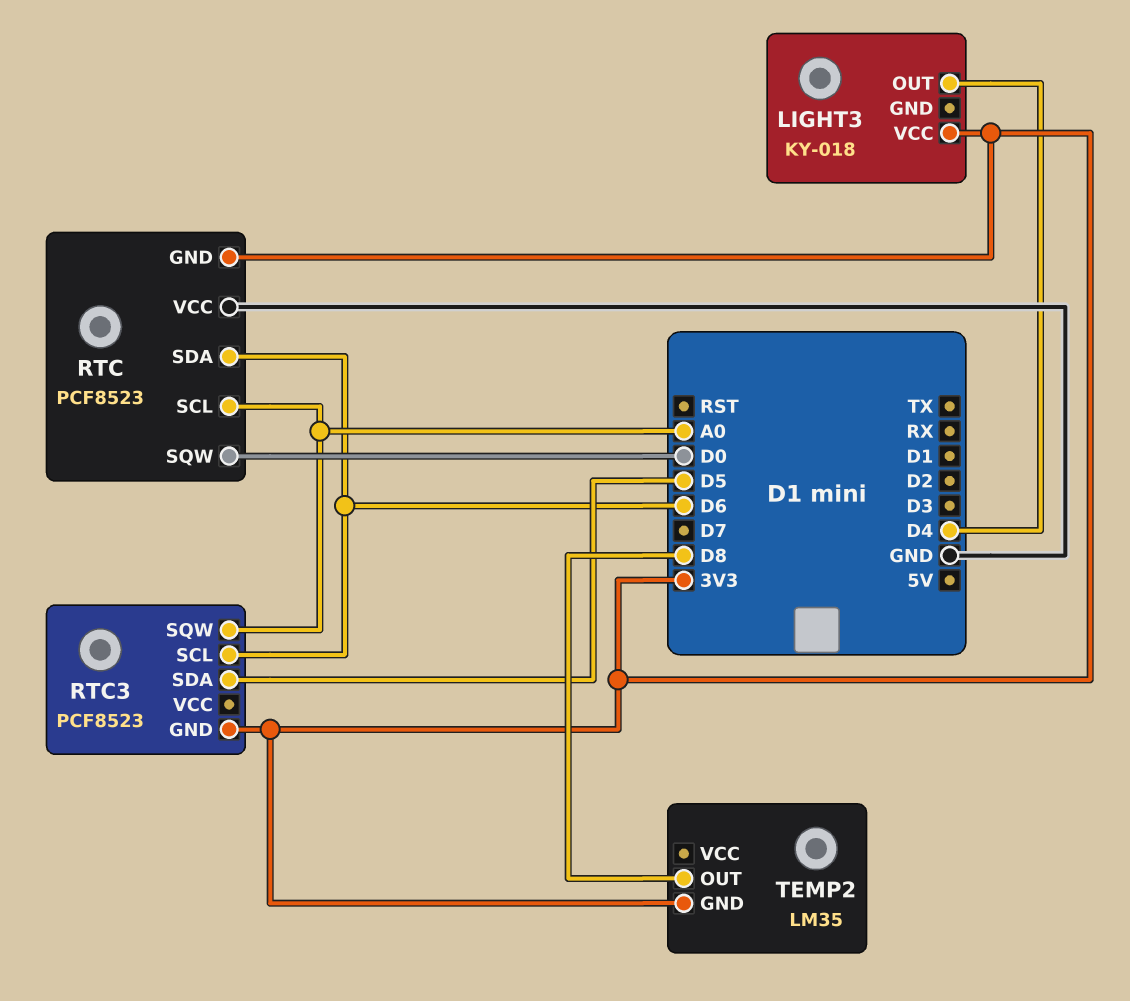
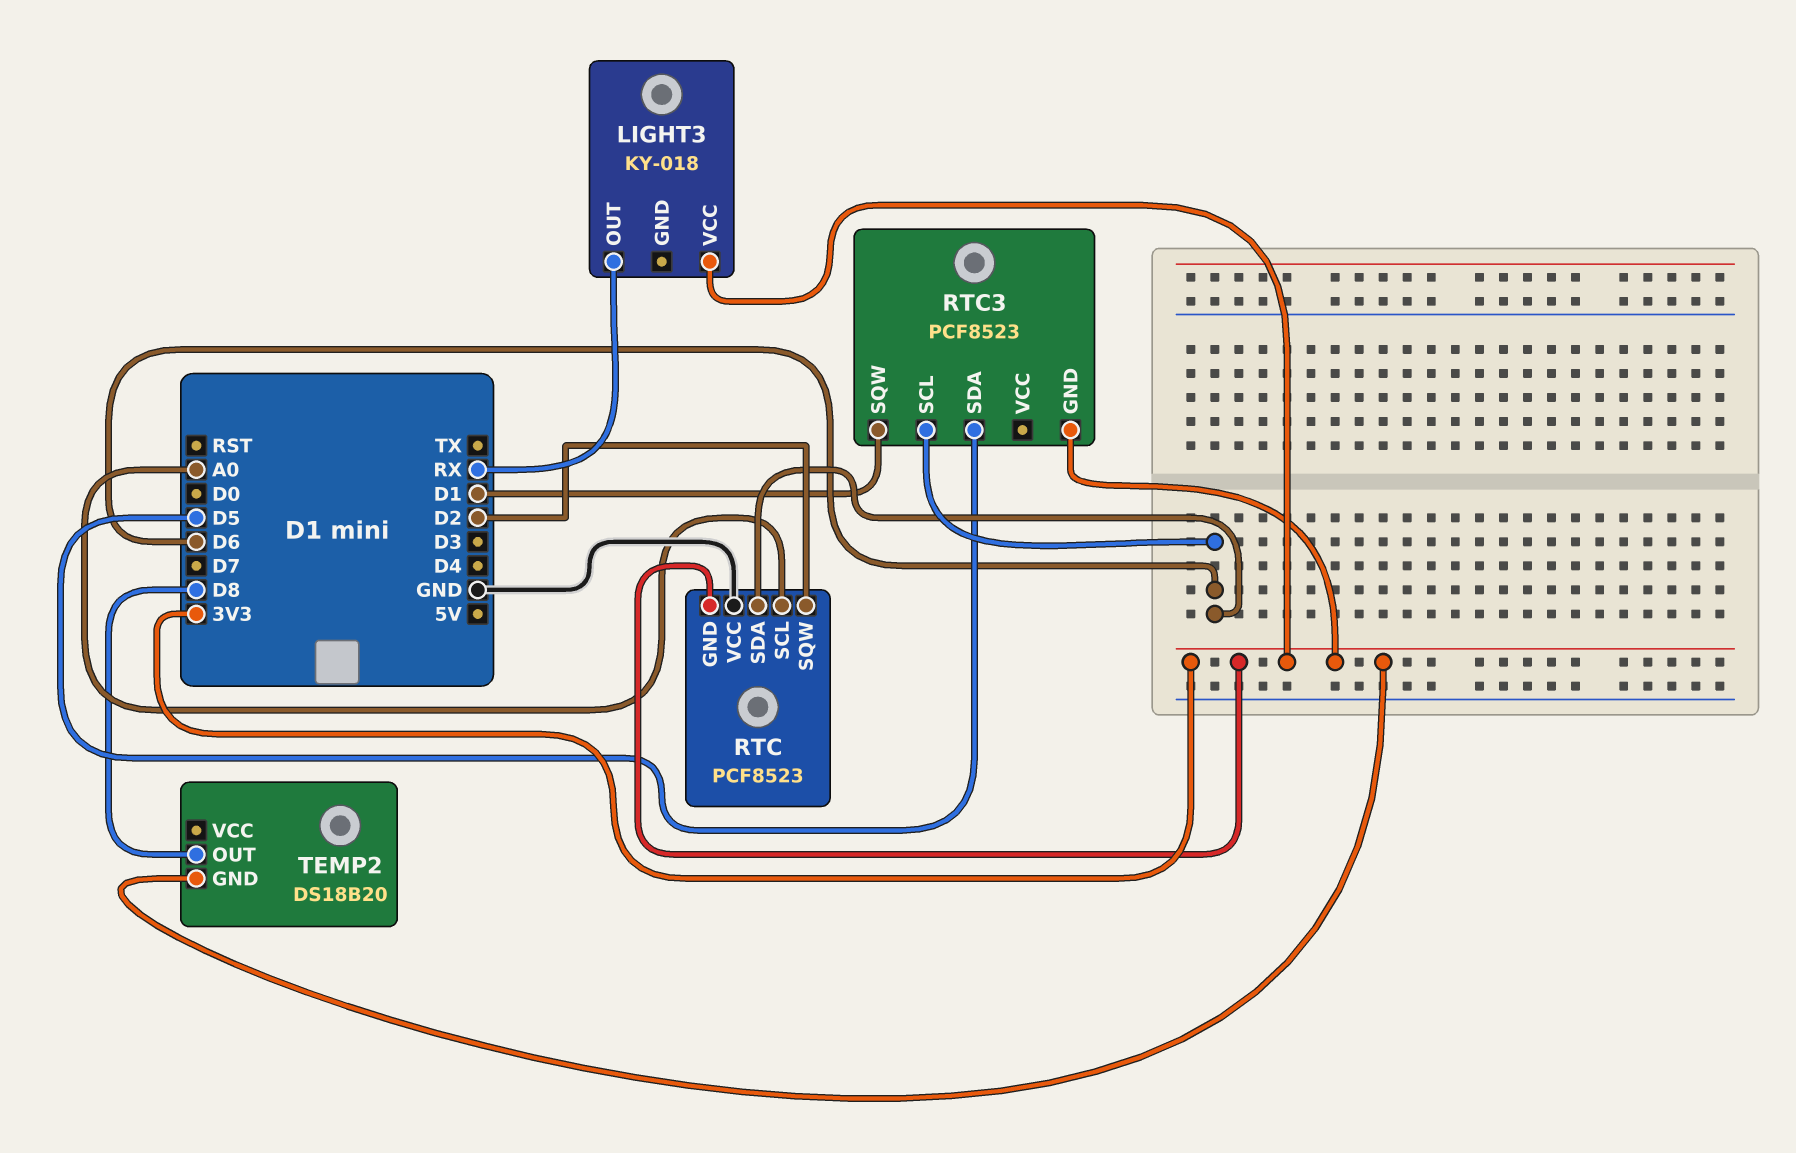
LIGHT3 pin OUT: D4 -> RX
RTC pin SQW: D0 -> D2
RTC3 pin SQW: A0 -> D1
TEMP2: LM35 -> DS18B20

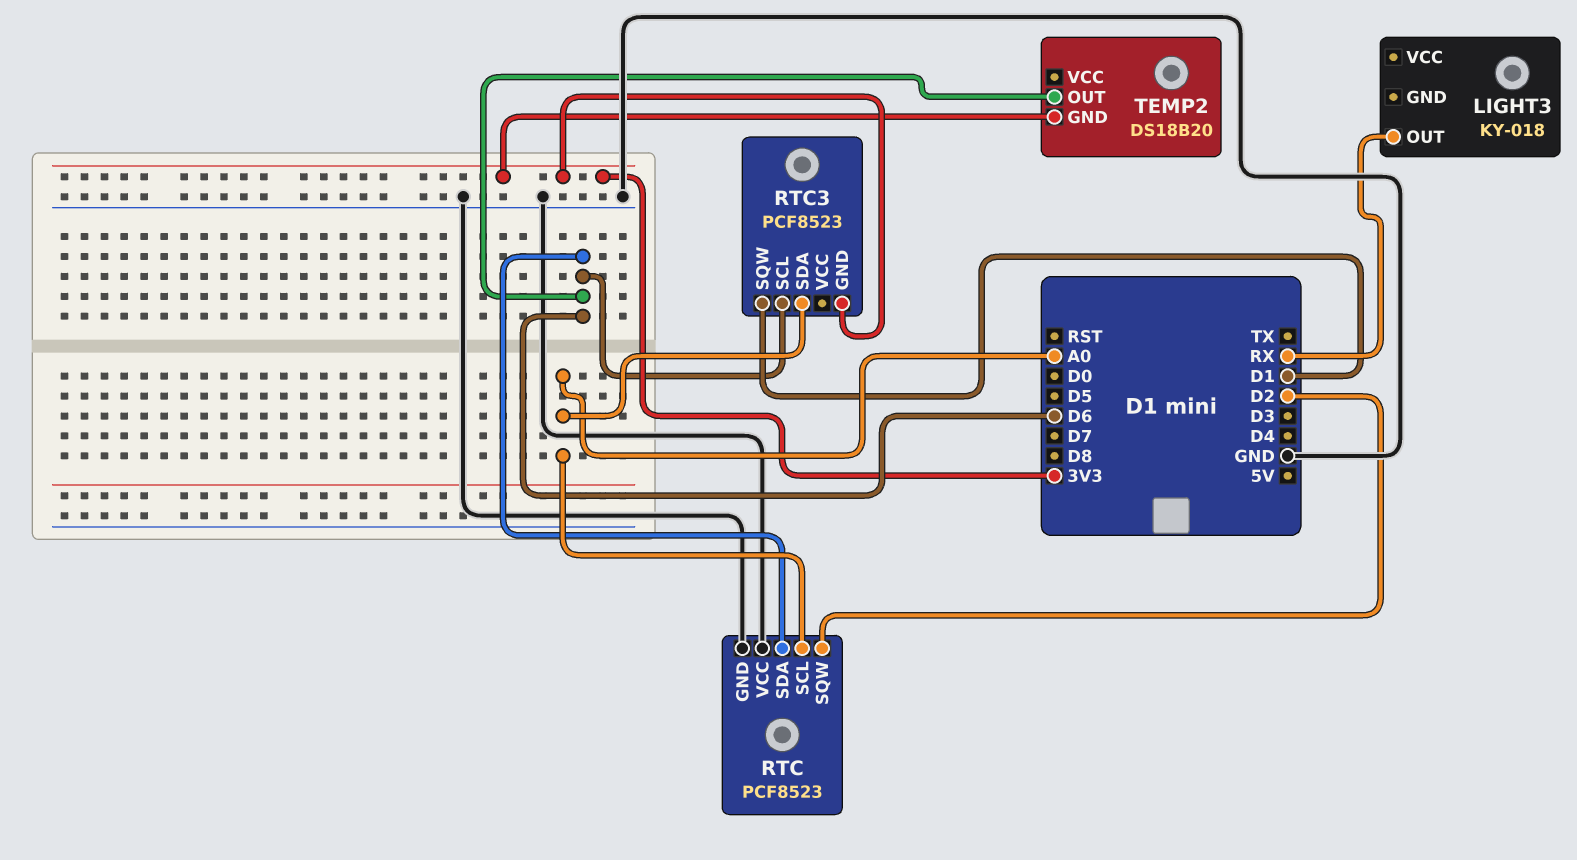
LIGHT3 pin VCC: 3V3 -> none
RTC pin GND: 3V3 -> GND
RTC3 pin SDA: D5 -> A0
TEMP2 pin OUT: D8 -> D6

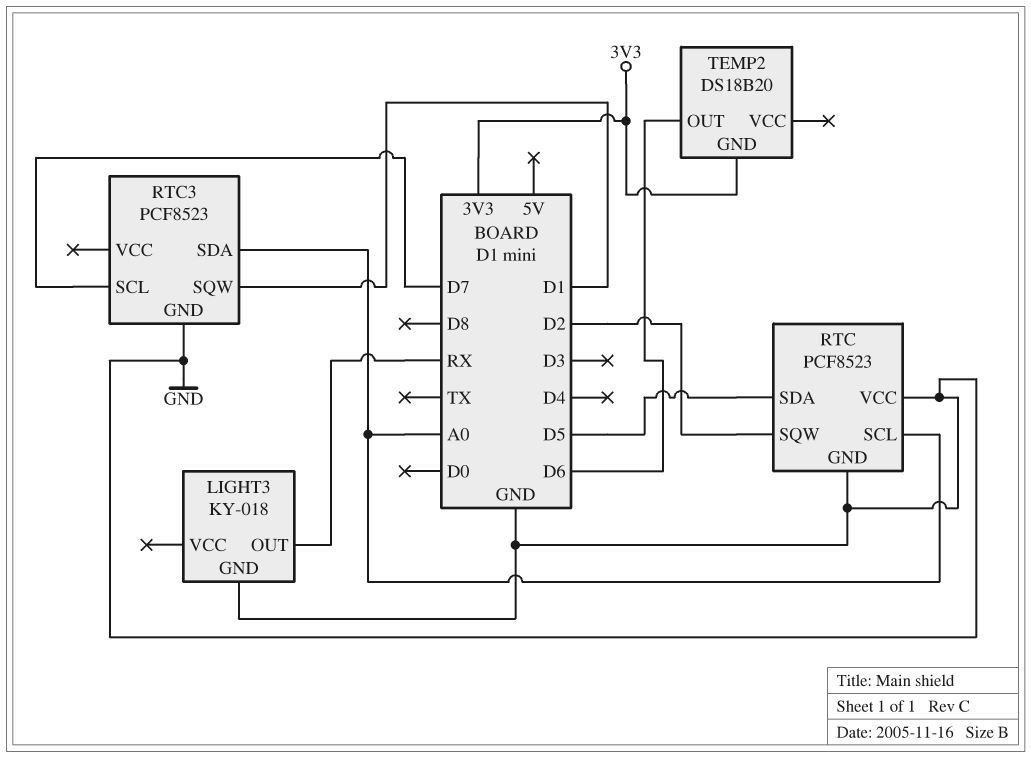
LIGHT3 pin GND: none -> GND
RTC pin SDA: D6 -> D5
RTC3 pin GND: 3V3 -> GND
RTC3 pin SCL: D6 -> D7

